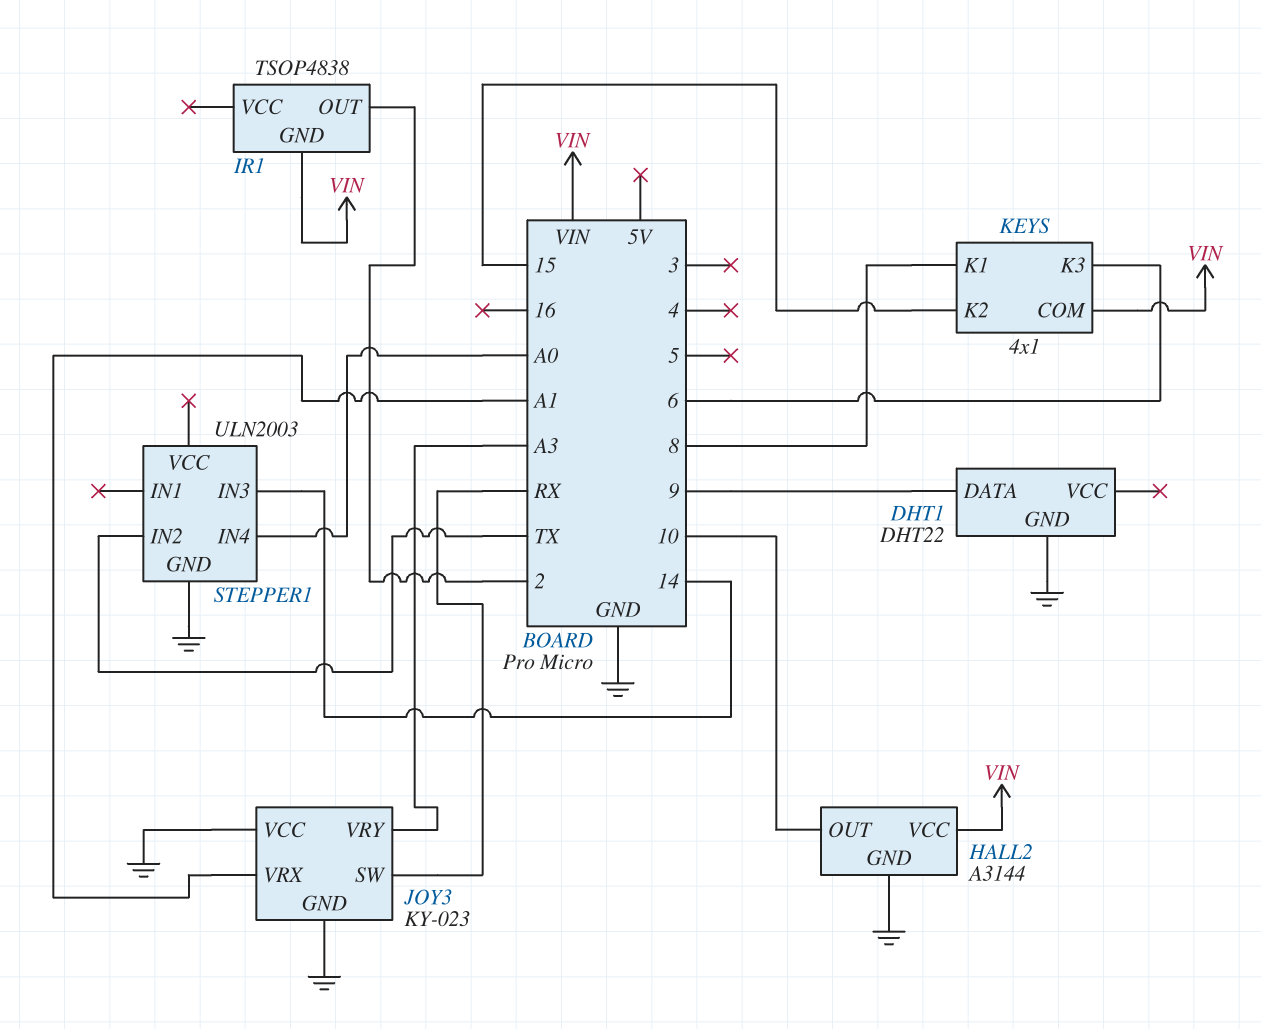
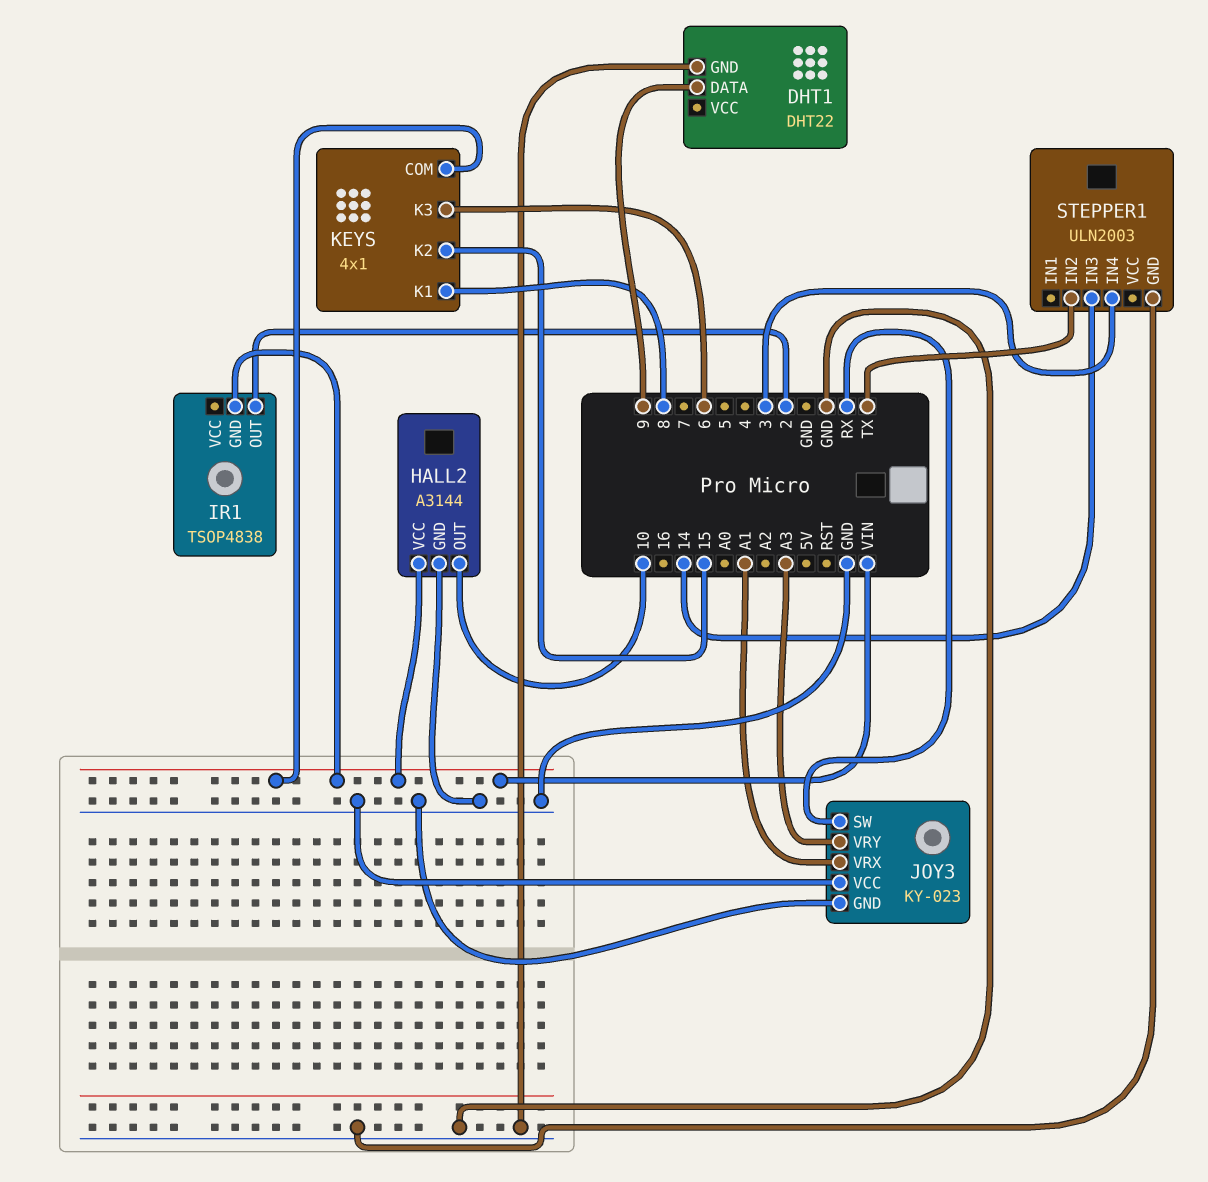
STEPPER1 pin IN4: A0 -> 3

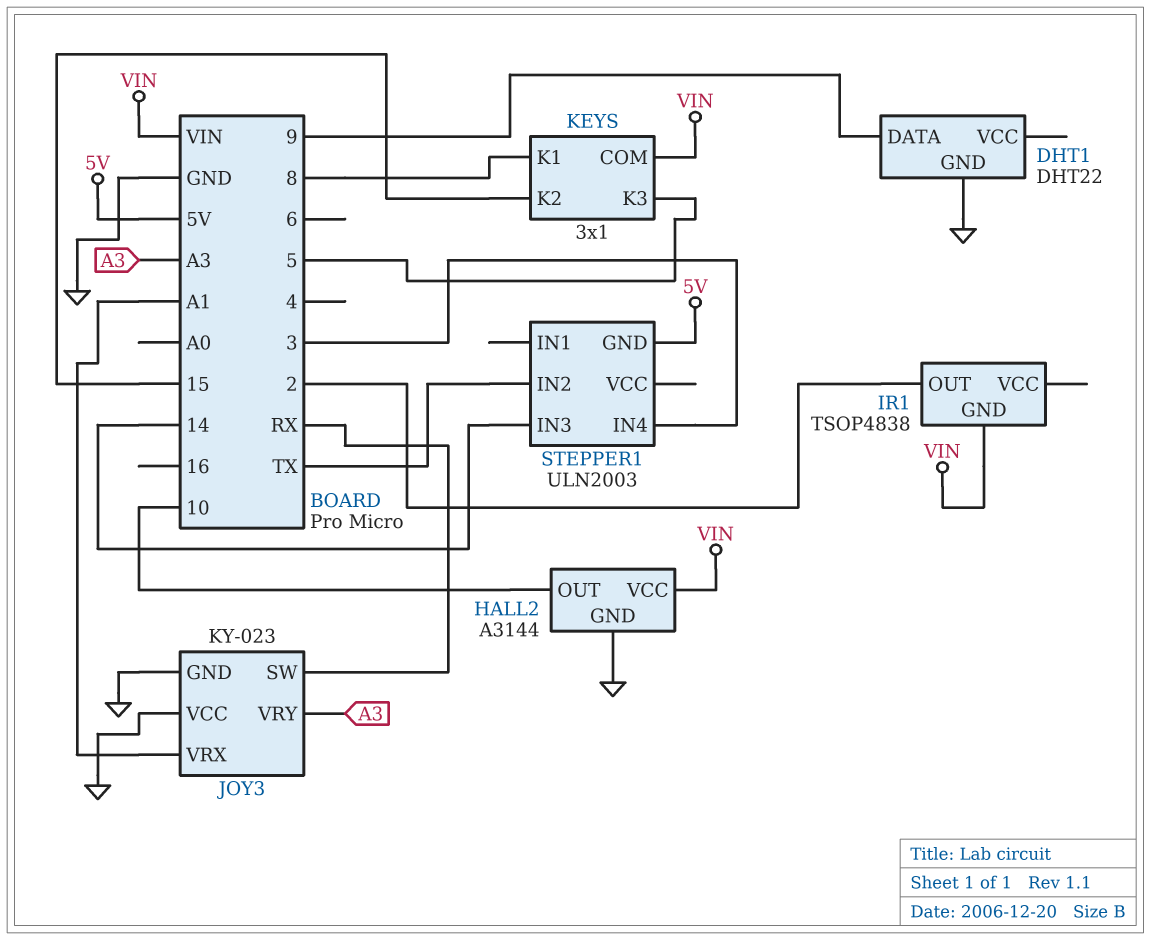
KEYS: 4x1 -> 3x1
KEYS pin K3: 6 -> 5
STEPPER1 pin GND: GND -> 5V

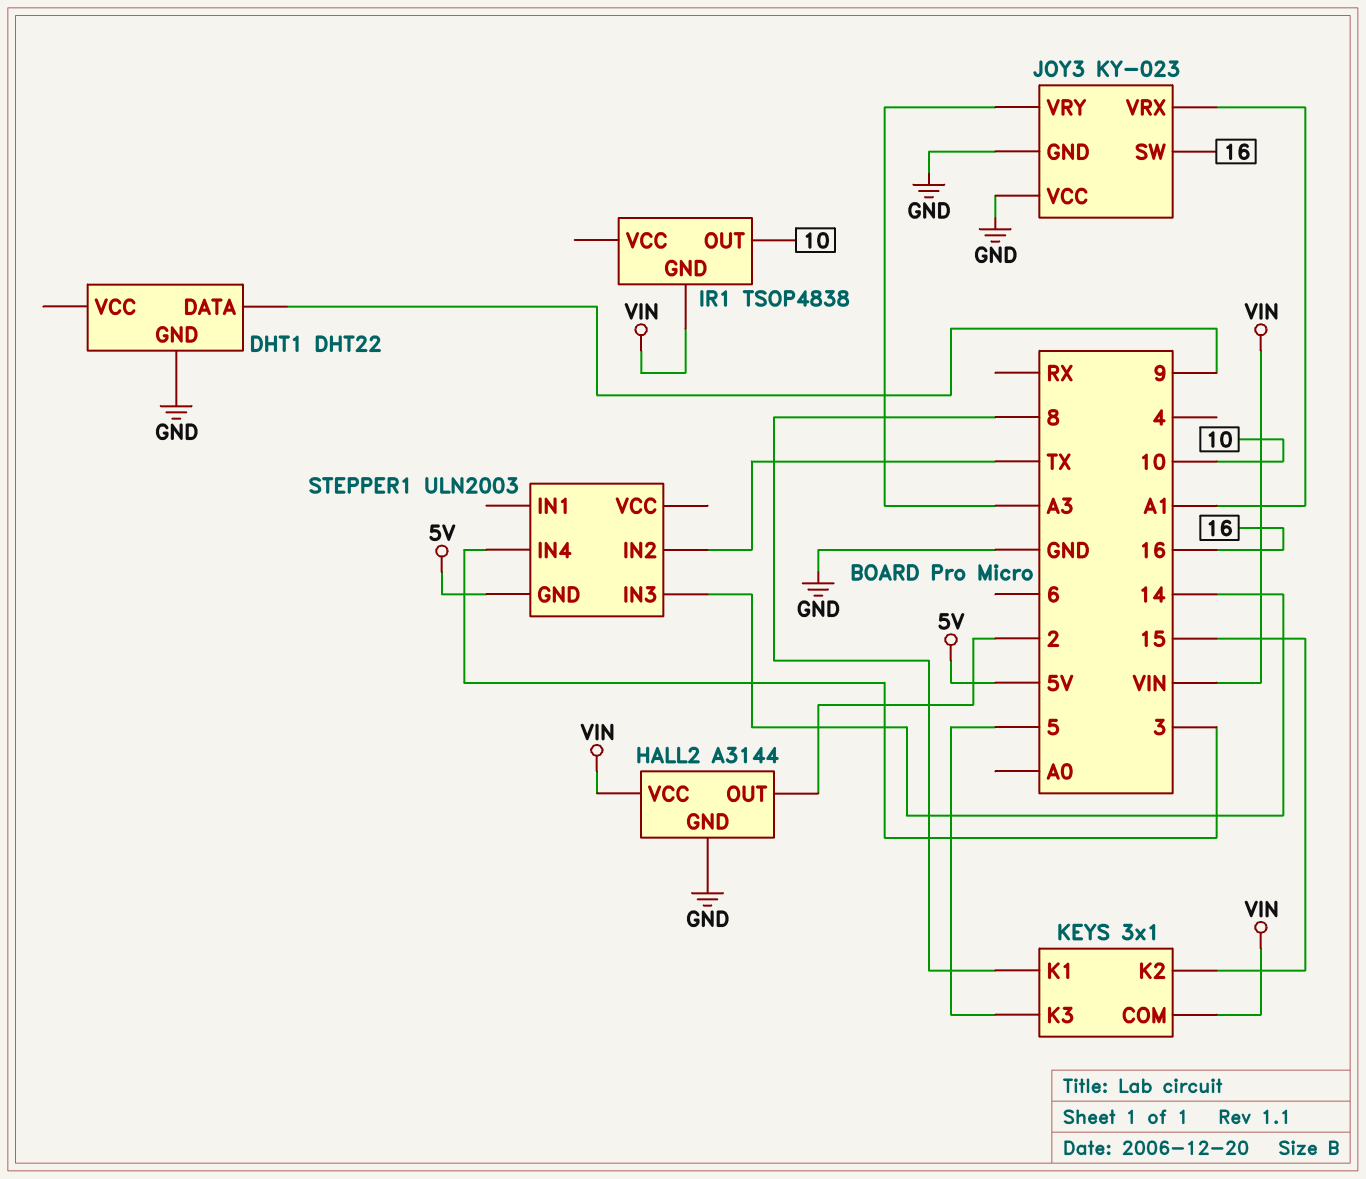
HALL2 pin OUT: 10 -> 2
IR1 pin OUT: 2 -> 10
JOY3 pin SW: RX -> 16

